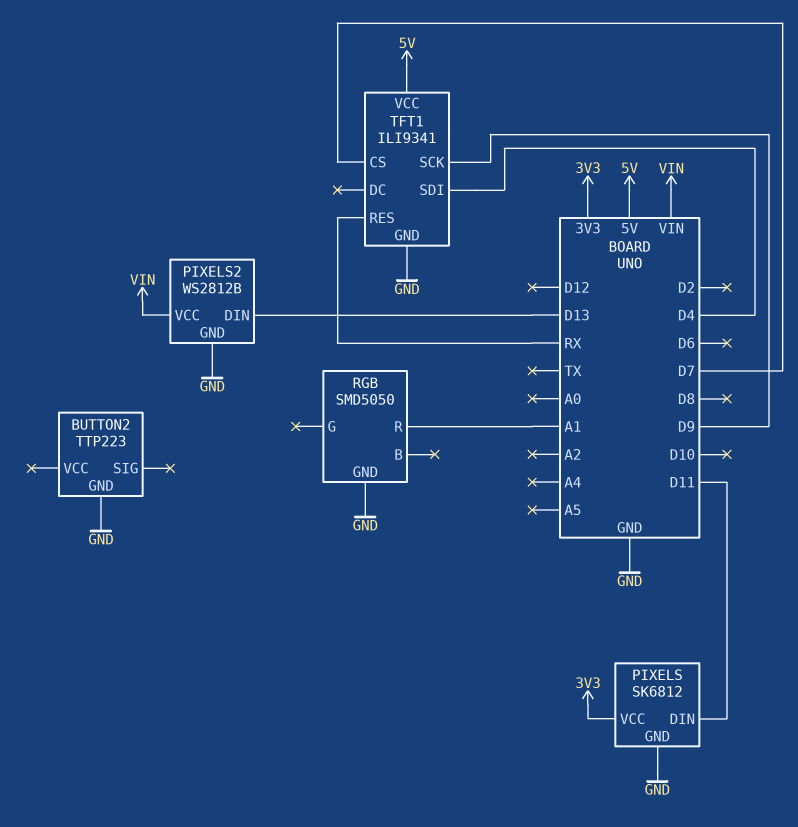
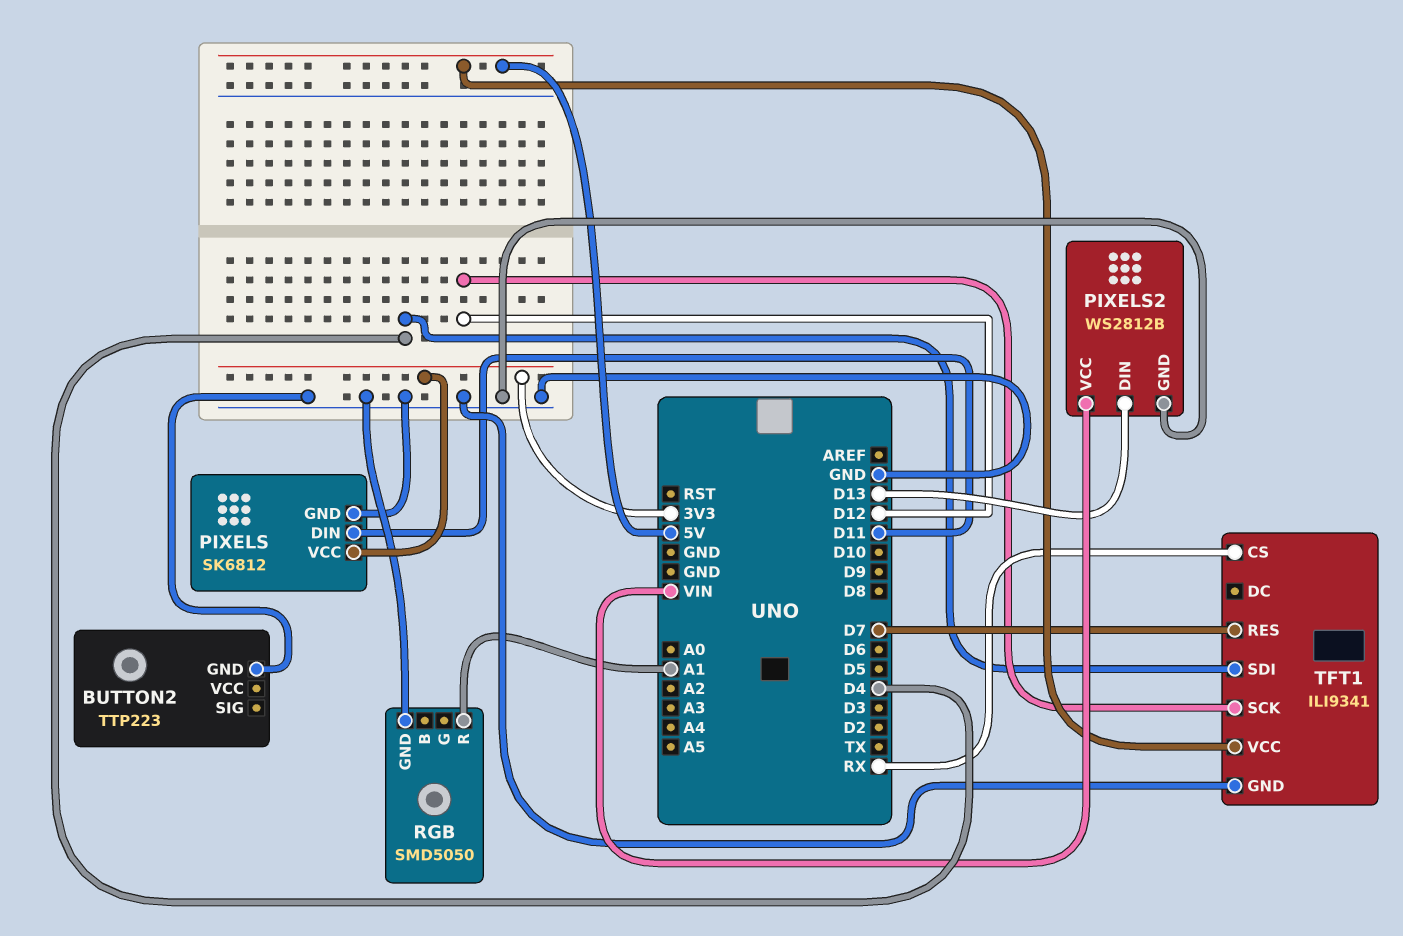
TFT1 pin CS: D7 -> RX
TFT1 pin RES: RX -> D7
TFT1 pin SCK: D9 -> D12

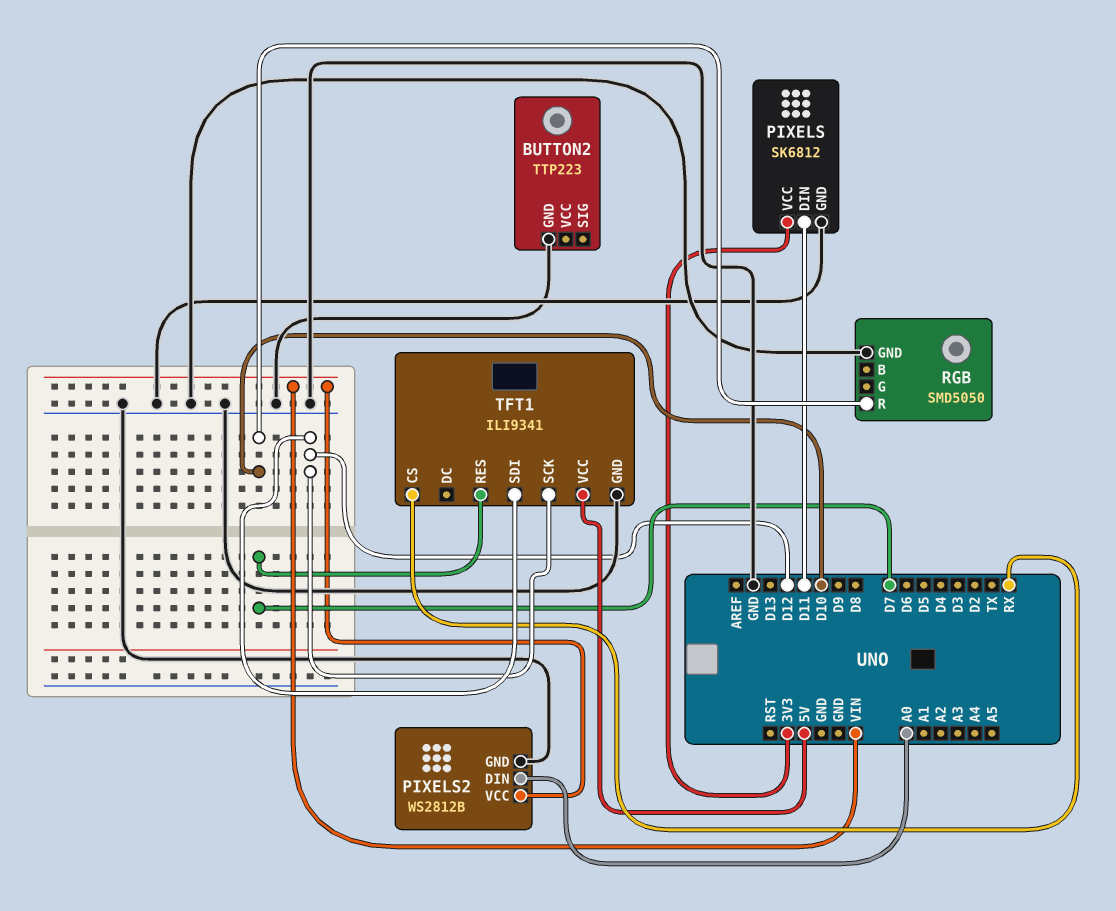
PIXELS2 pin DIN: D13 -> A0
RGB pin R: A1 -> D10
TFT1 pin SDI: D4 -> D12

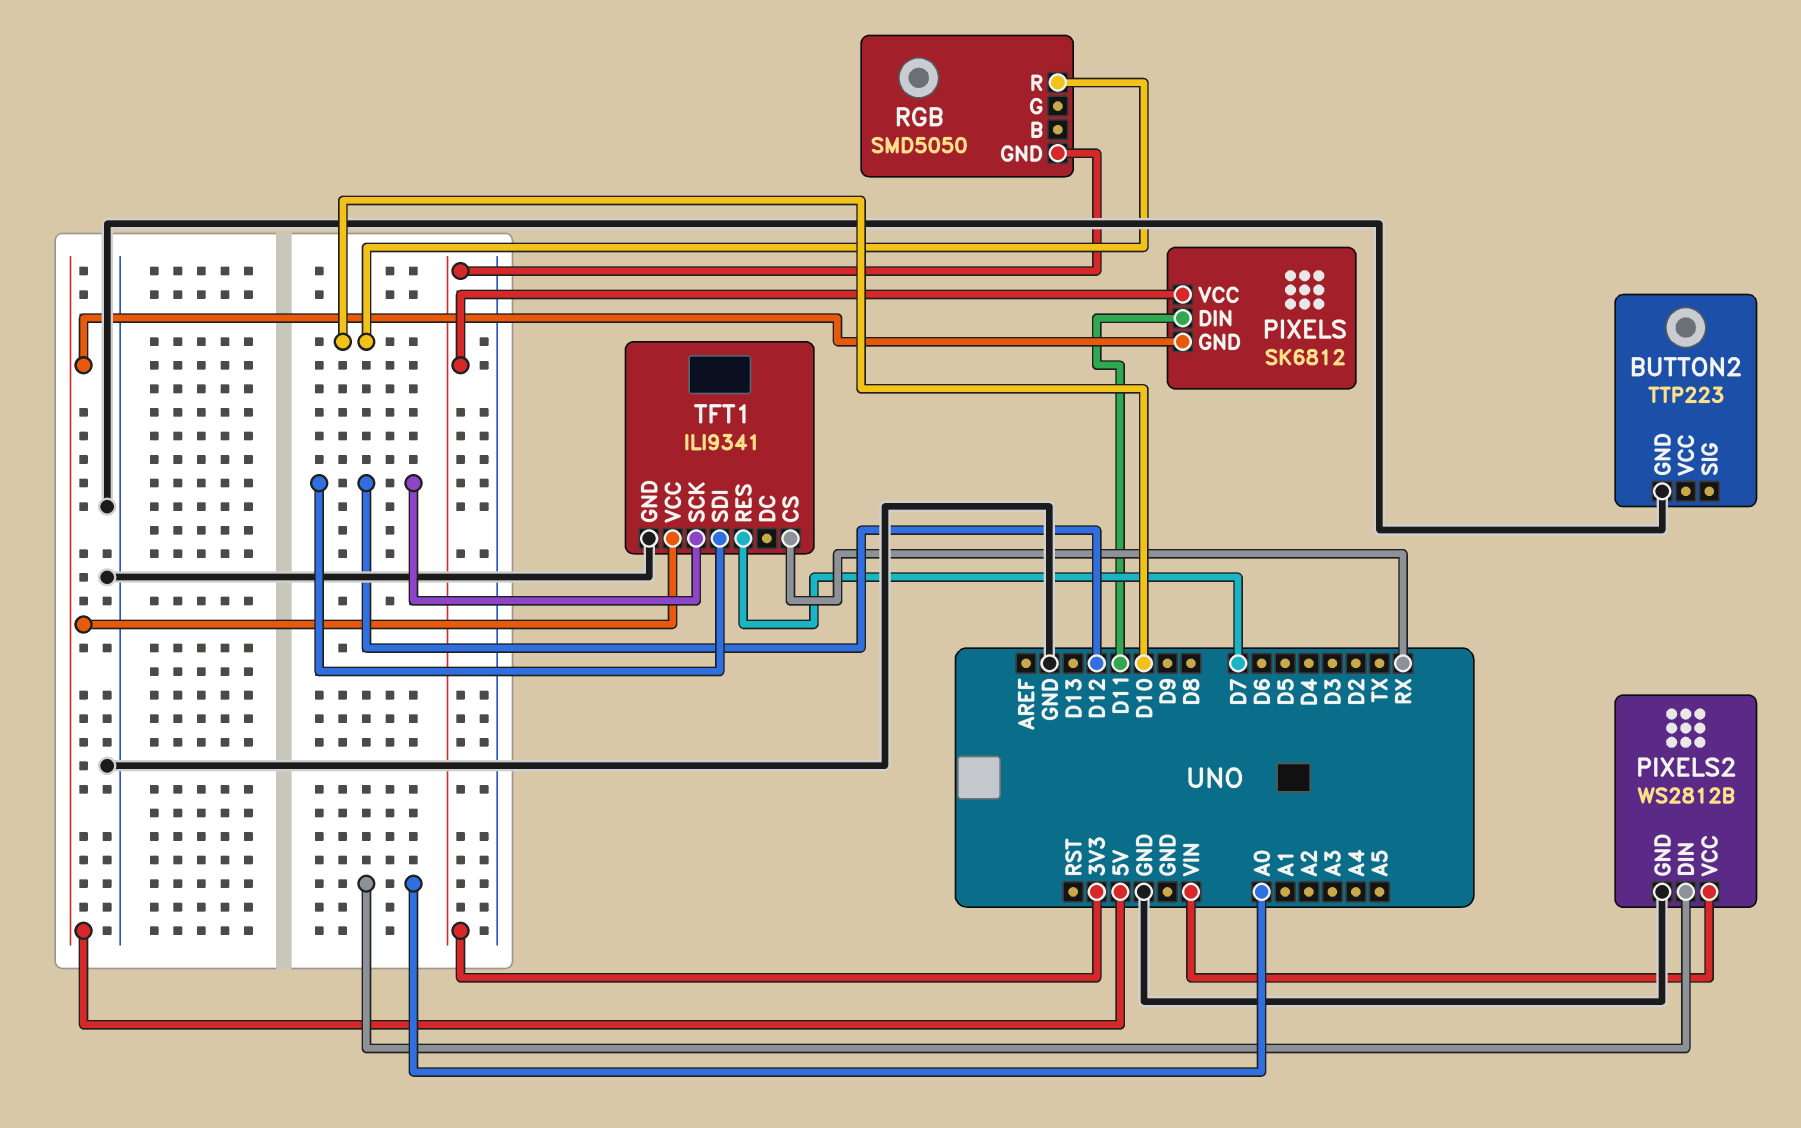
PIXELS pin GND: GND -> 5V
RGB pin GND: GND -> 3V3

